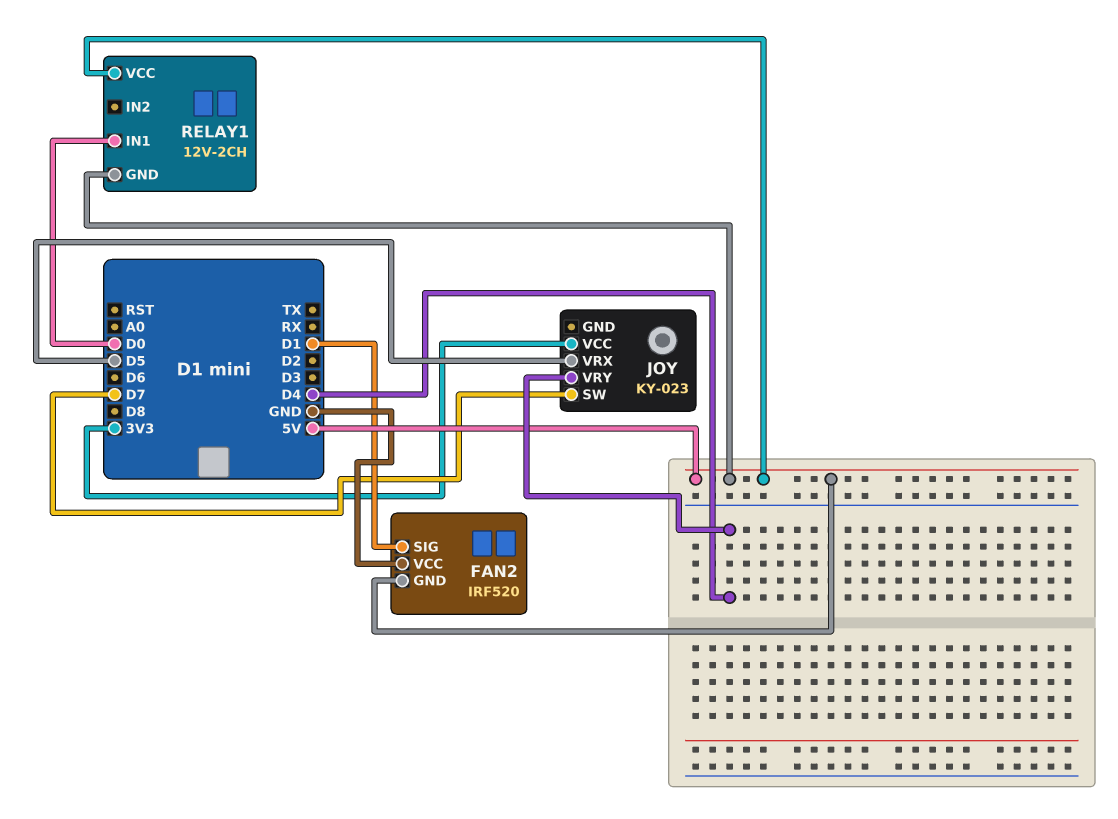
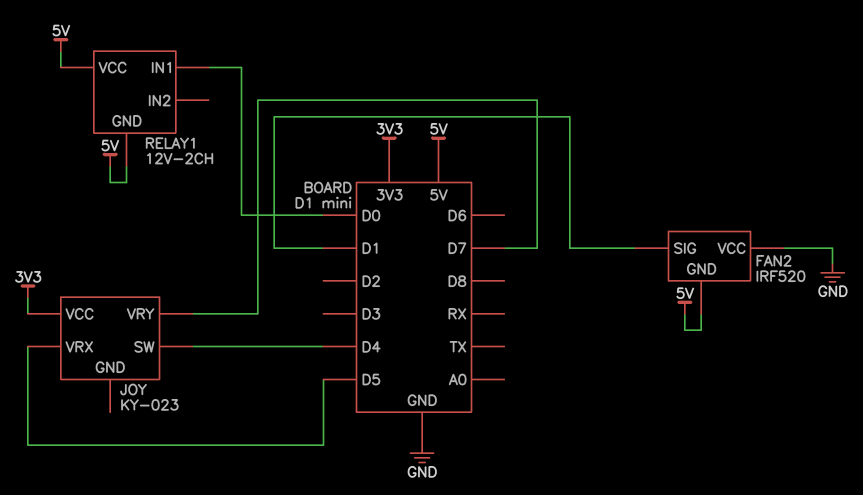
JOY pin SW: D7 -> D4
JOY pin VRY: D4 -> D7

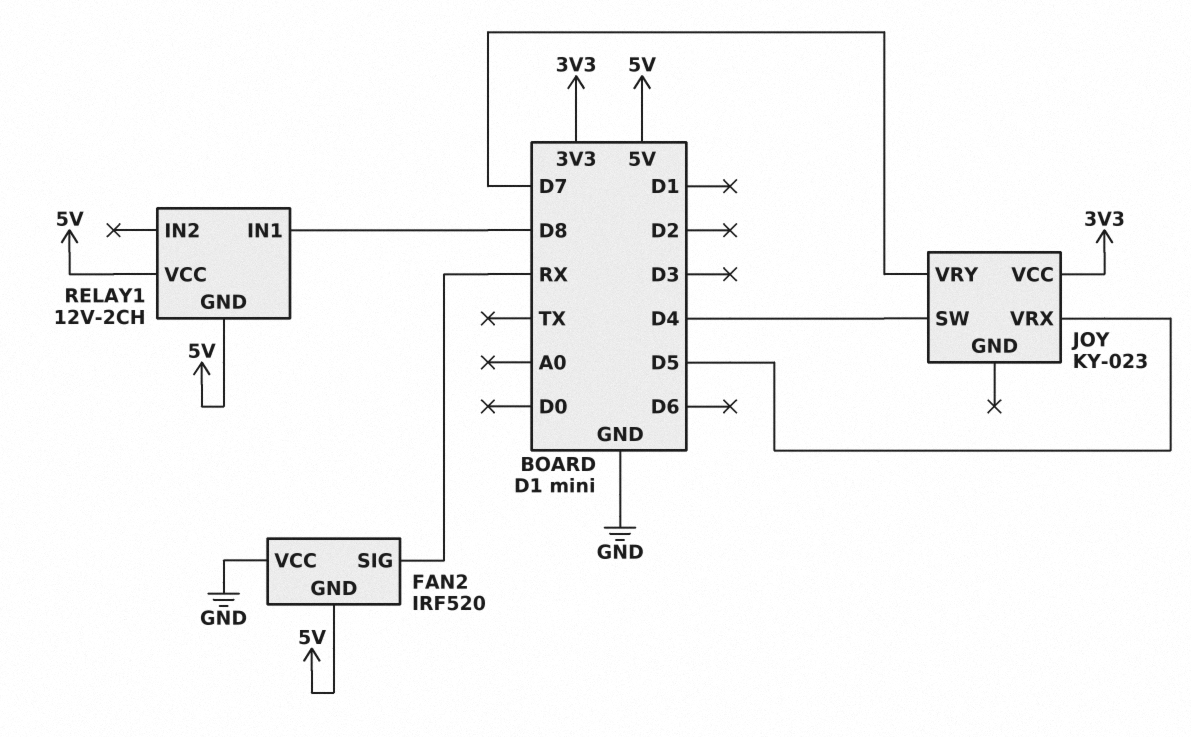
FAN2 pin SIG: D1 -> RX
RELAY1 pin IN1: D0 -> D8

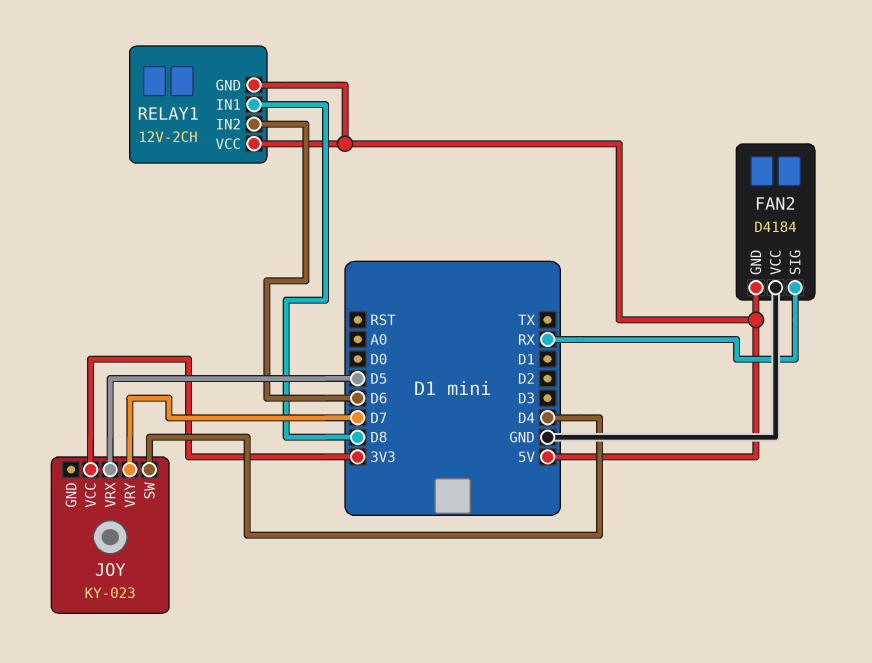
FAN2: IRF520 -> D4184
RELAY1 pin IN2: none -> D6

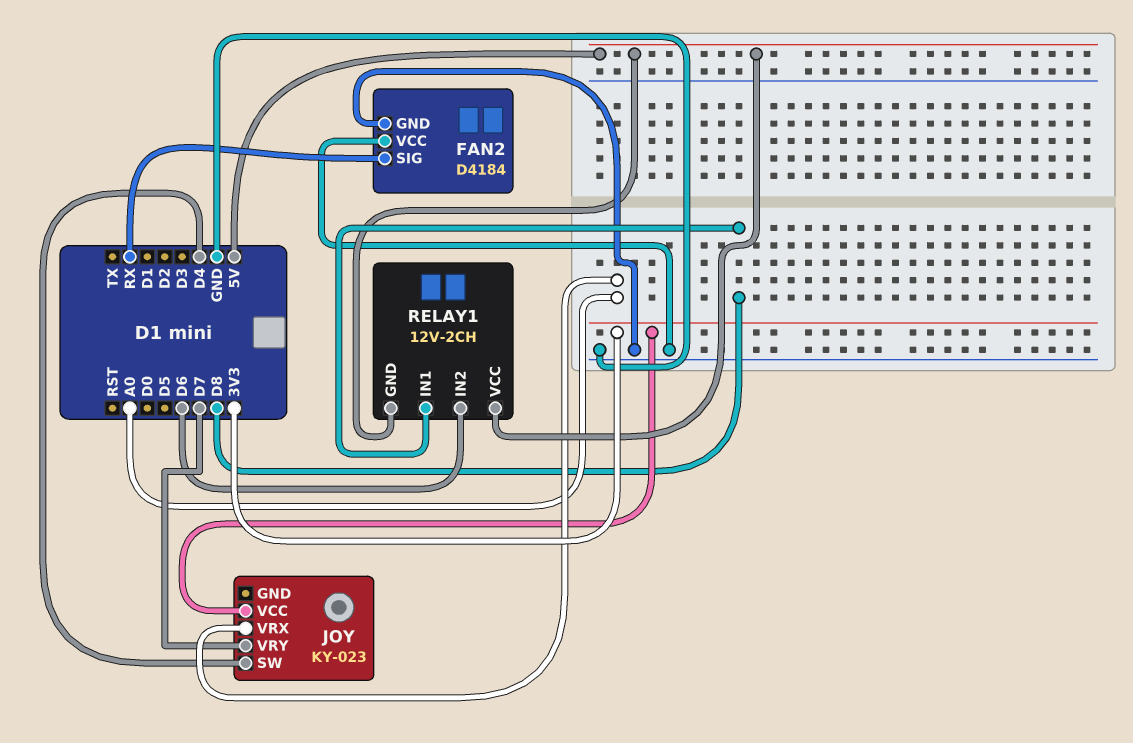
FAN2 pin GND: 5V -> GND
JOY pin VRX: D5 -> A0

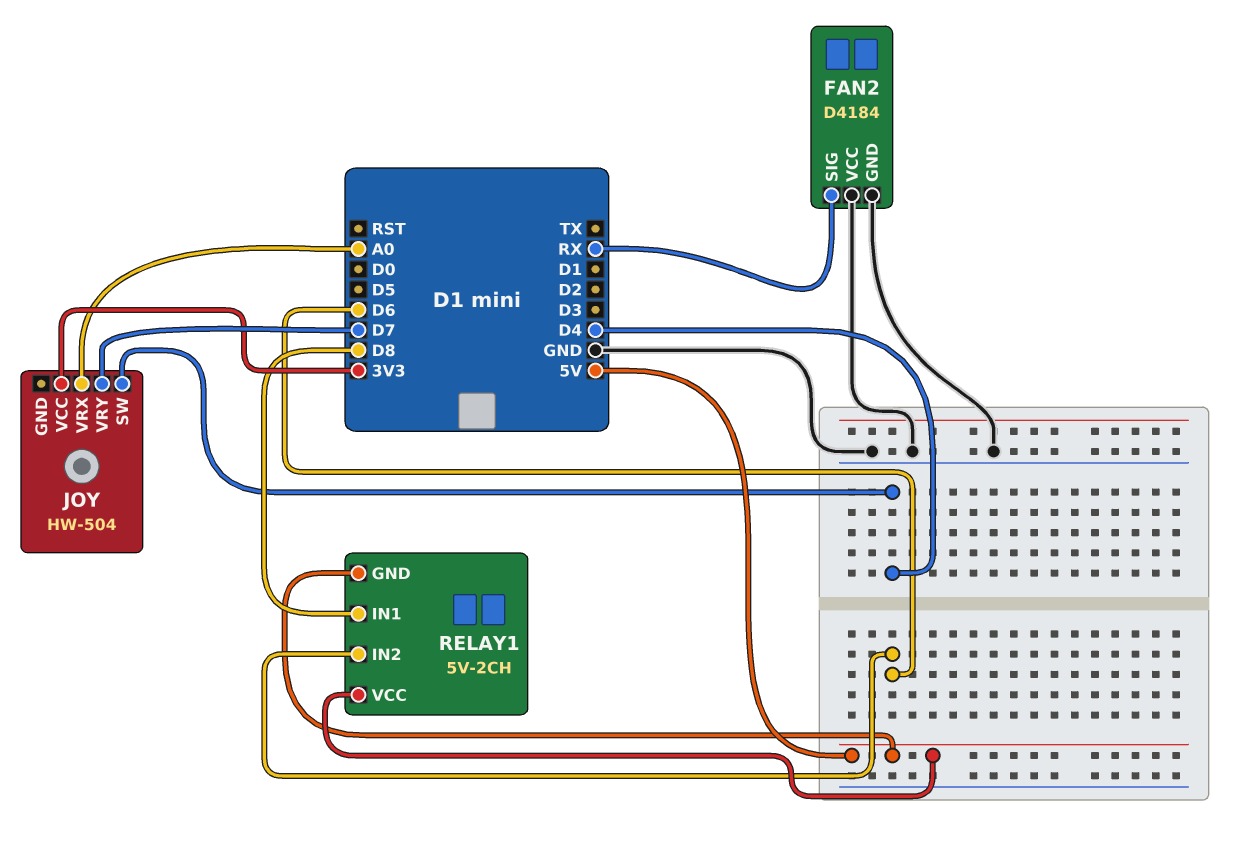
JOY: KY-023 -> HW-504
RELAY1: 12V-2CH -> 5V-2CH

